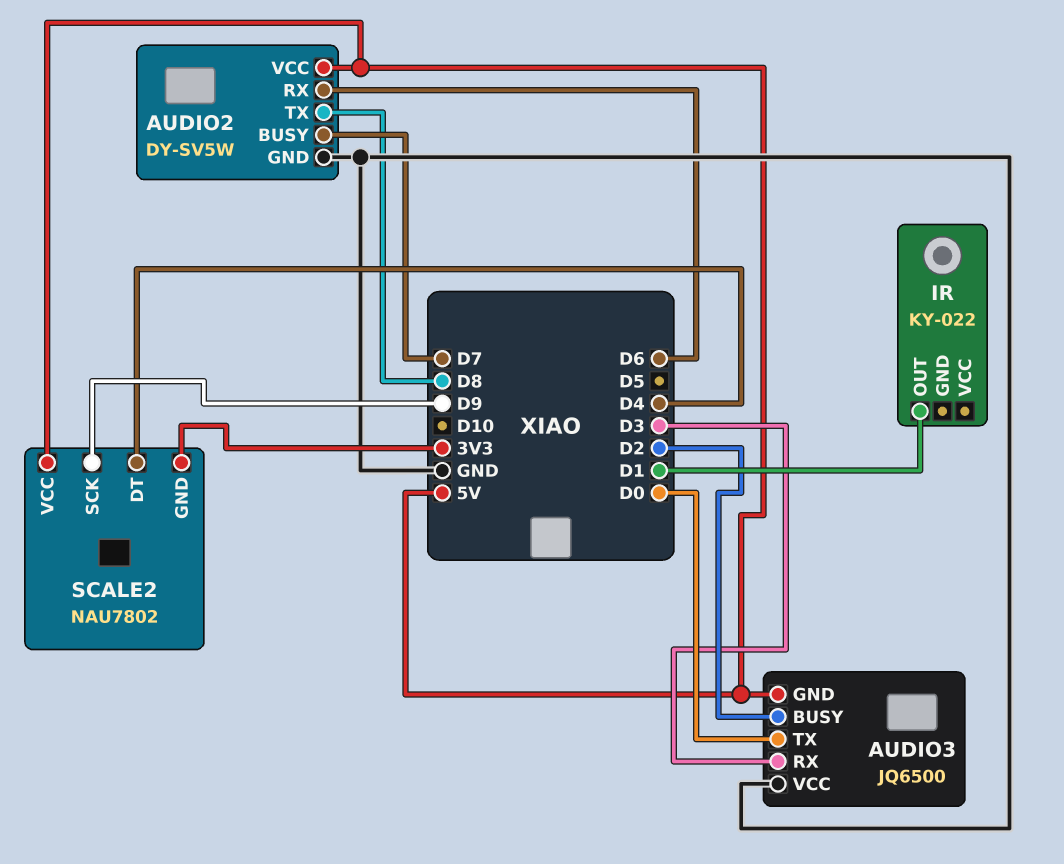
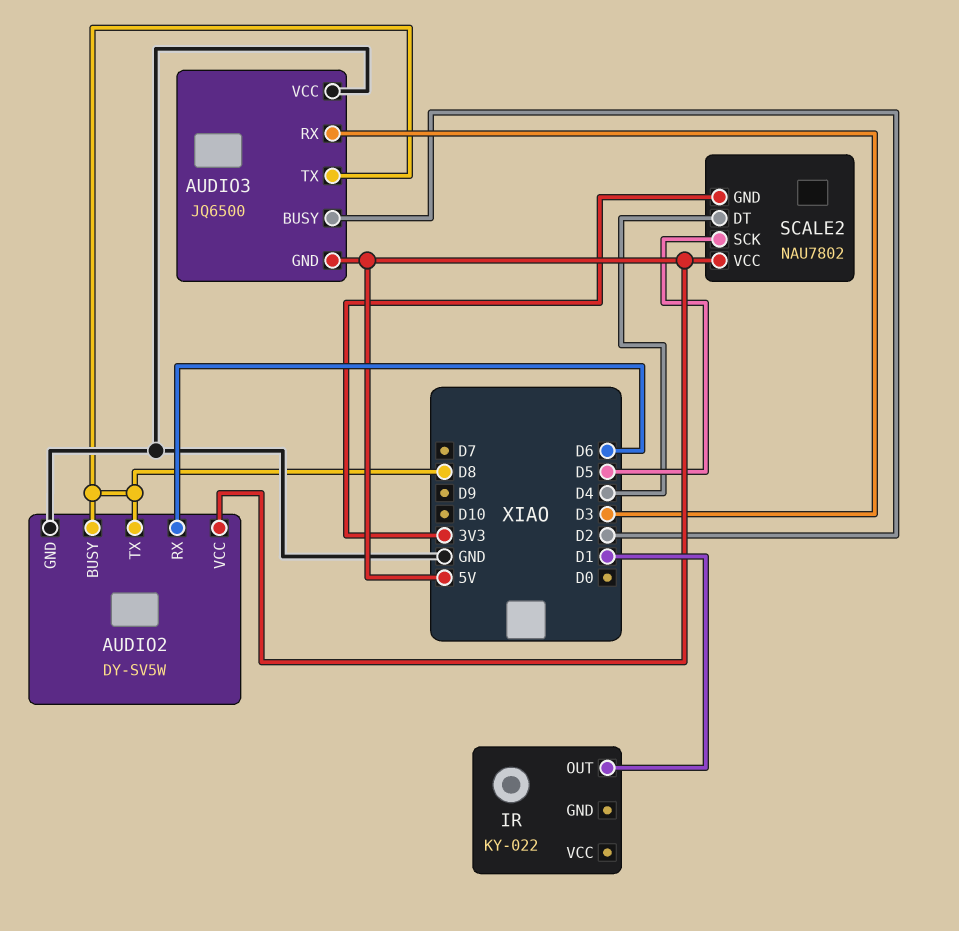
AUDIO2 pin BUSY: D7 -> D8
AUDIO3 pin TX: D0 -> D8
SCALE2 pin SCK: D9 -> D5

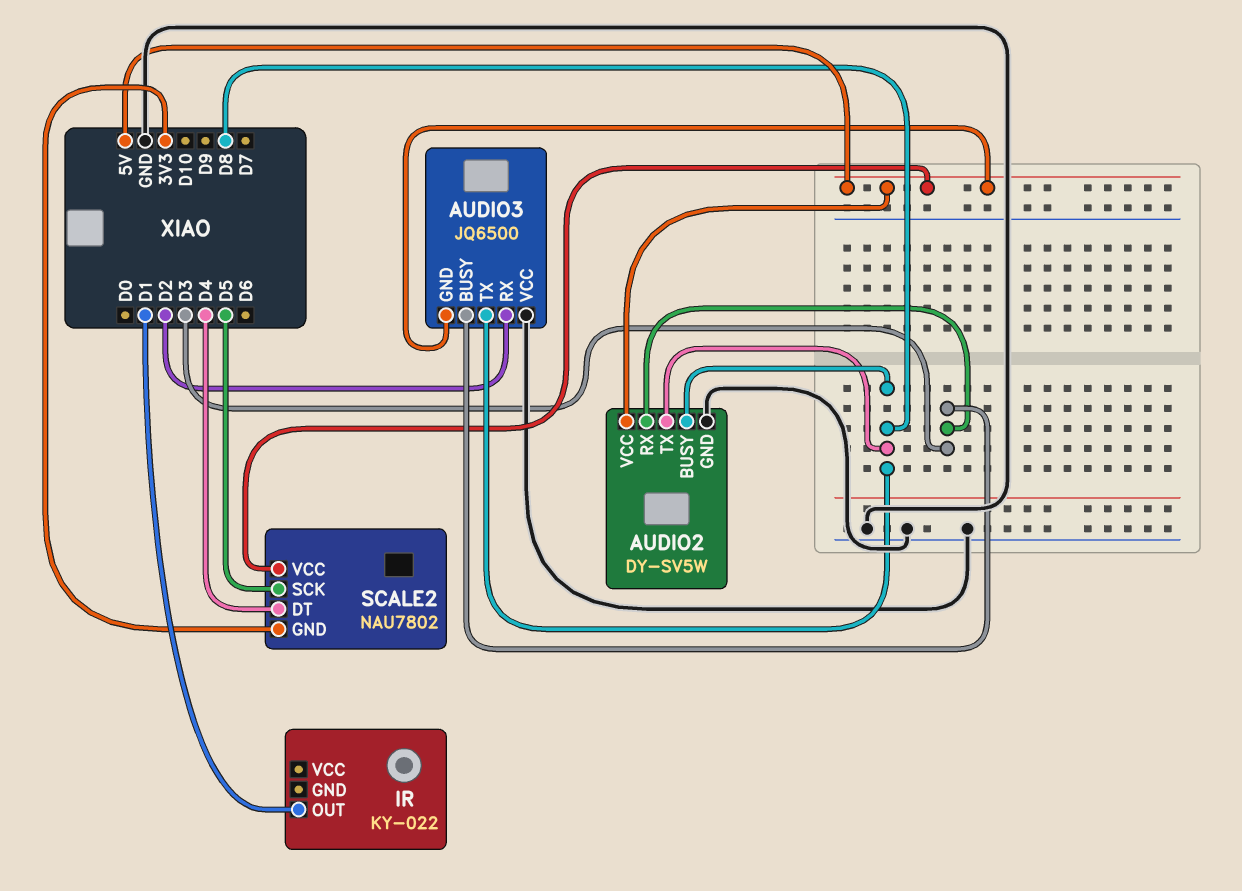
AUDIO2 pin RX: D6 -> D3
AUDIO3 pin BUSY: D2 -> D3
AUDIO3 pin RX: D3 -> D2

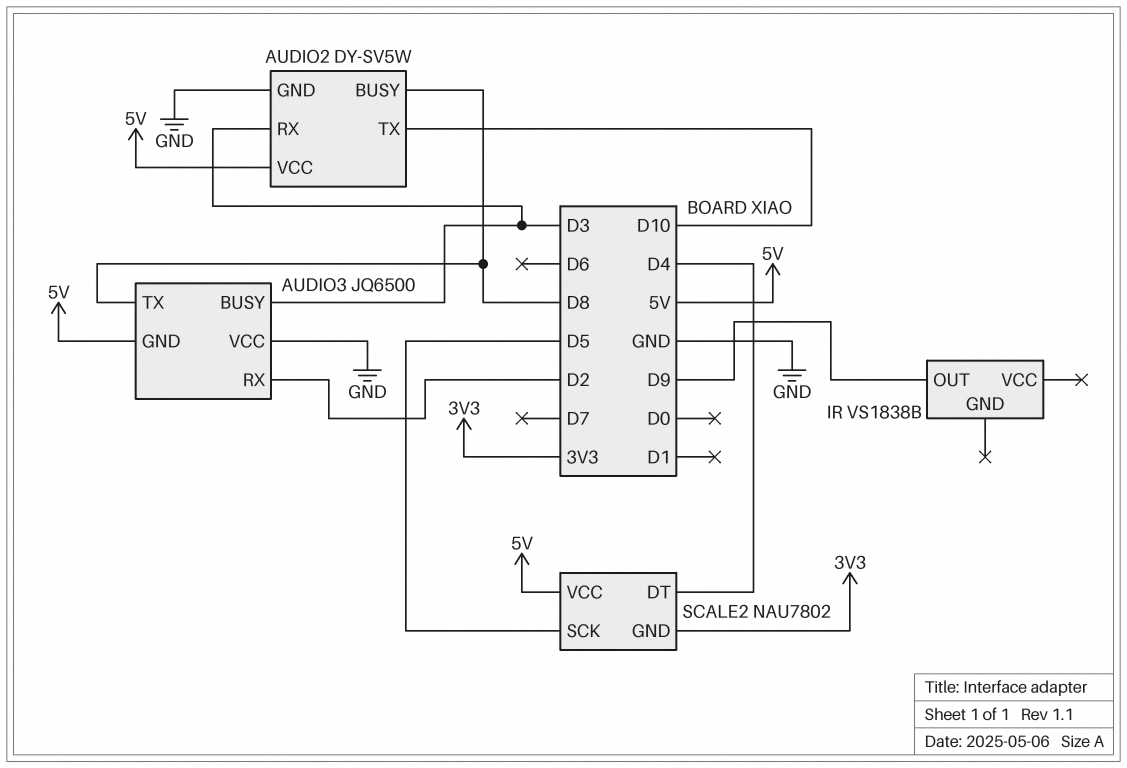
AUDIO2 pin TX: D8 -> D10
IR: KY-022 -> VS1838B
IR pin OUT: D1 -> D9

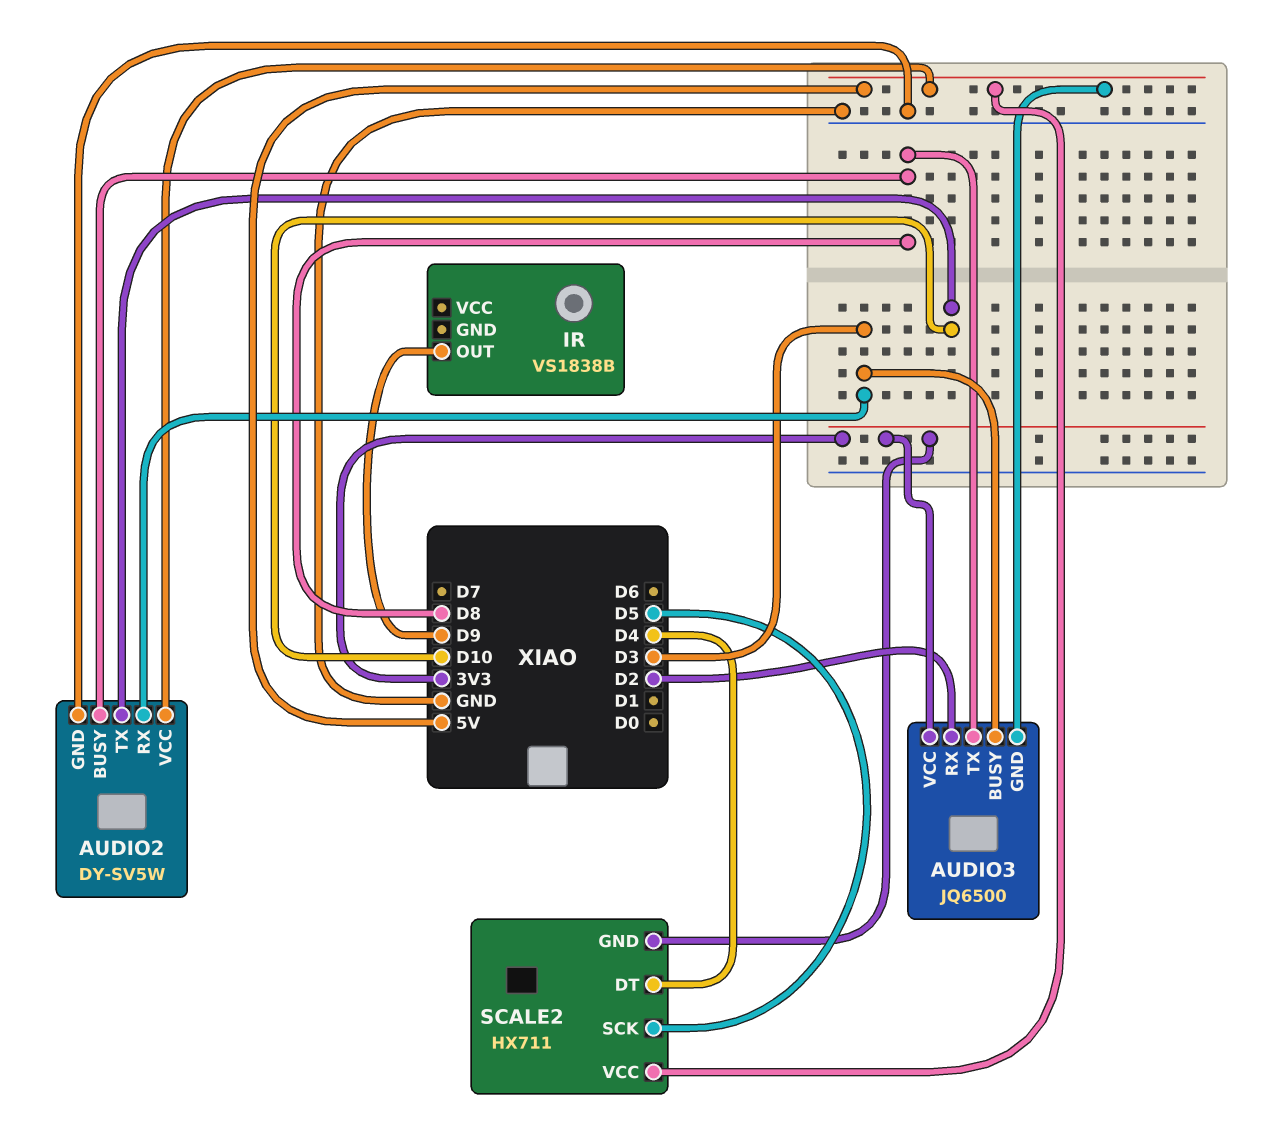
AUDIO3 pin VCC: GND -> 3V3
SCALE2: NAU7802 -> HX711

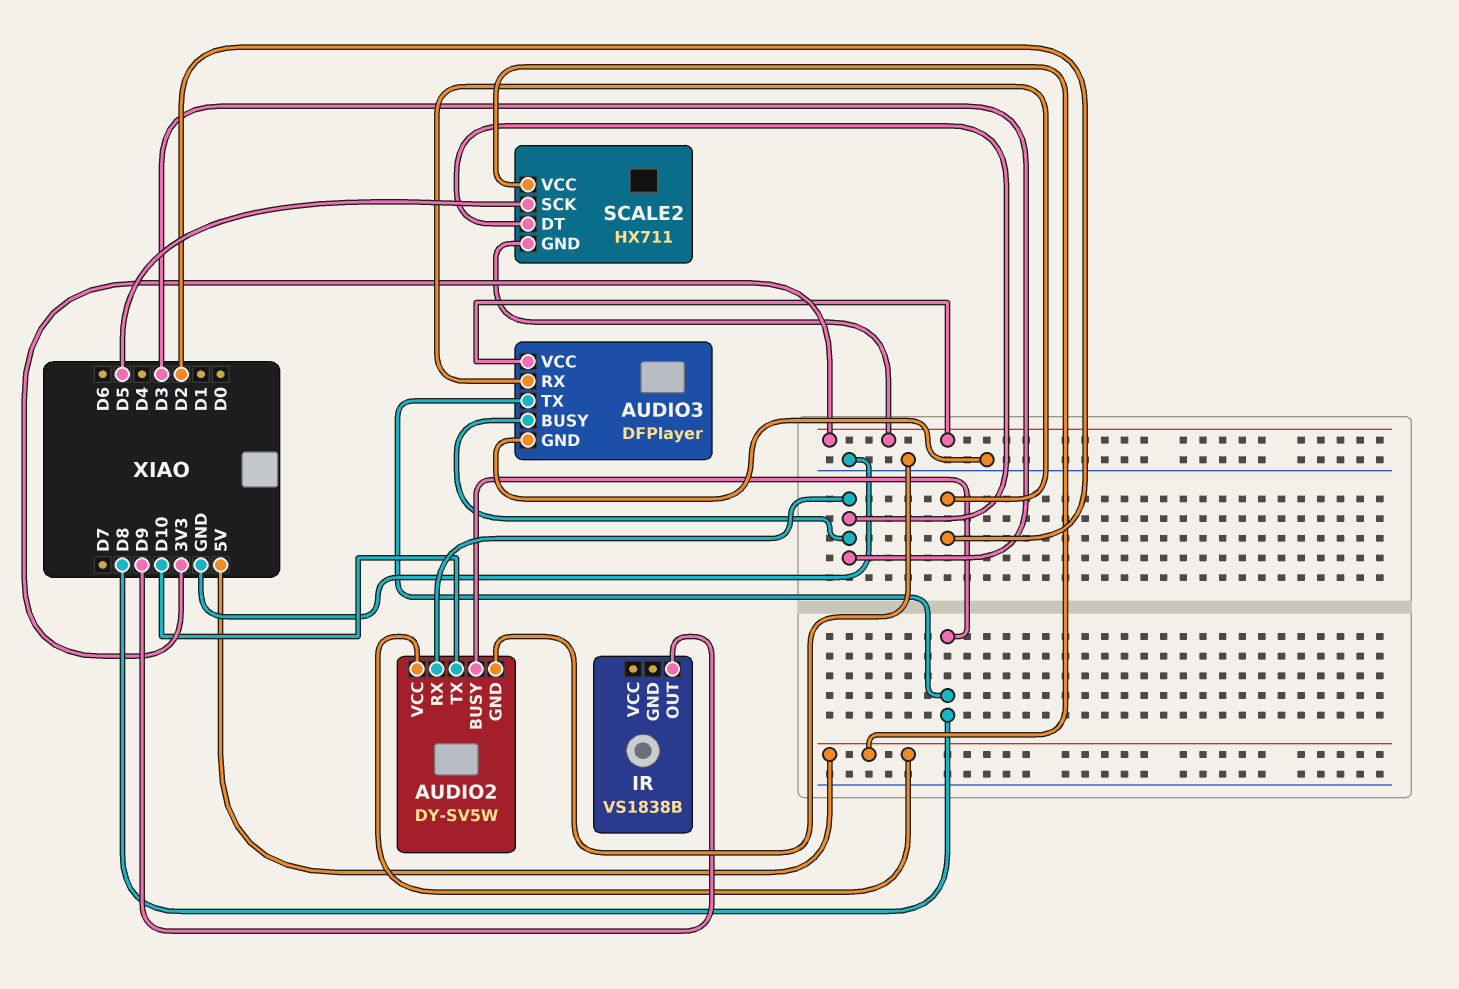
AUDIO3: JQ6500 -> DFPlayer
AUDIO3 pin GND: 5V -> GND
SCALE2 pin DT: D4 -> D3

